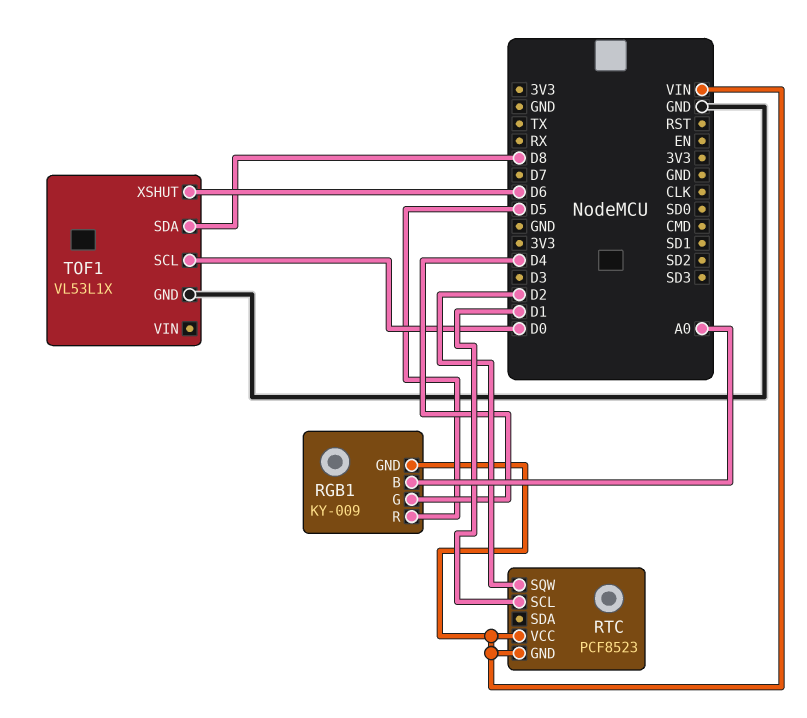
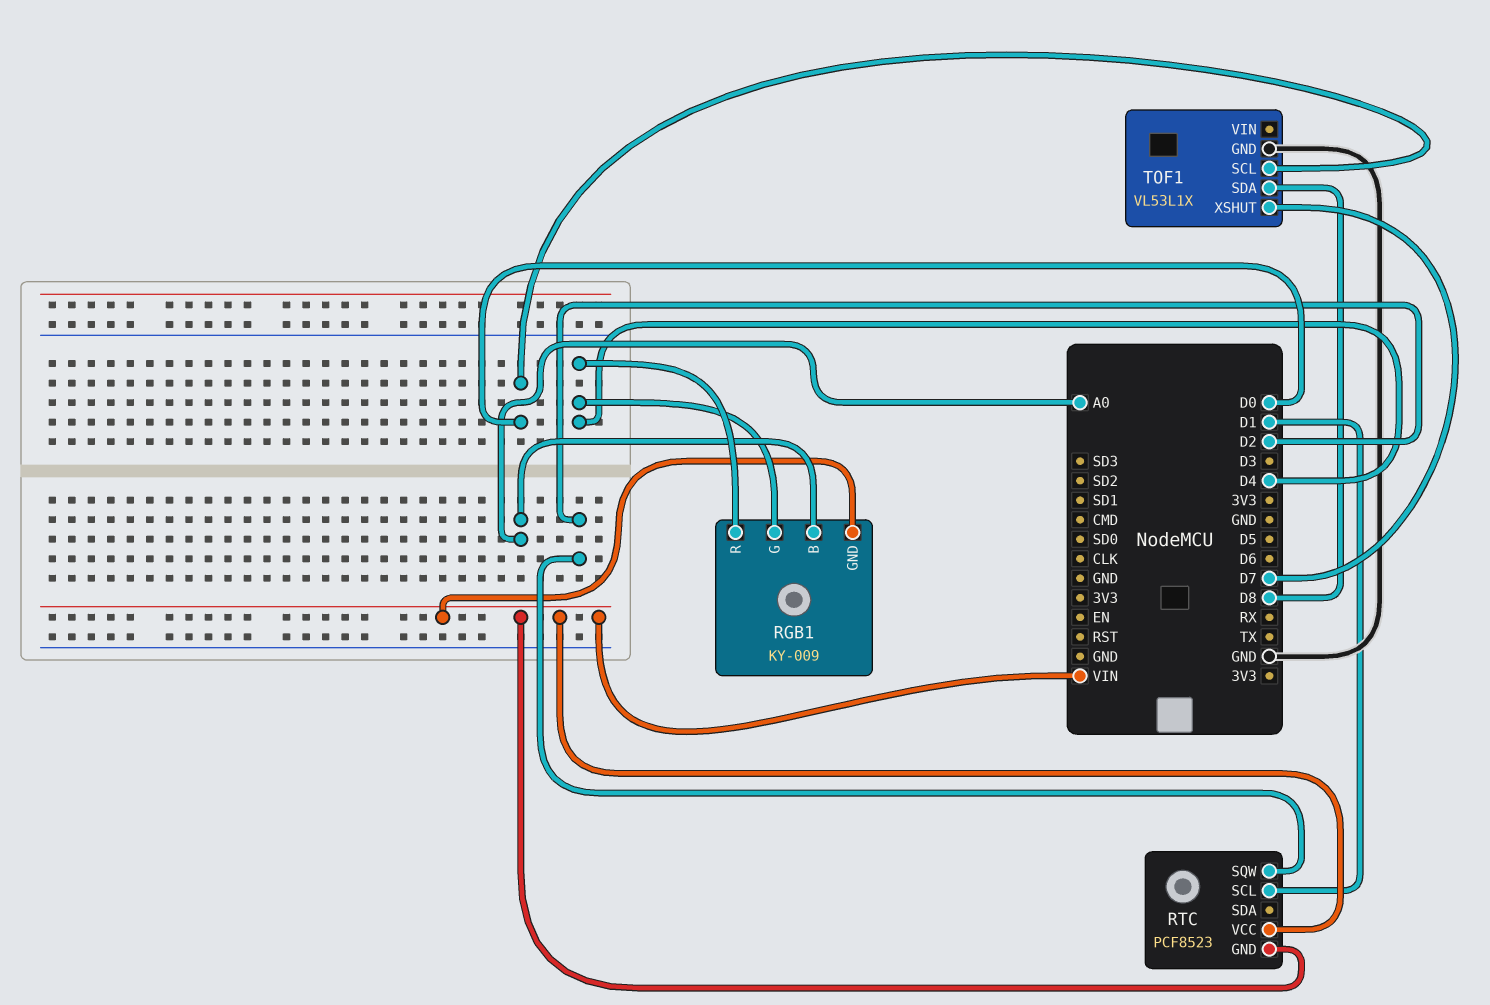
RGB1 pin R: D5 -> D4
TOF1 pin XSHUT: D6 -> D7

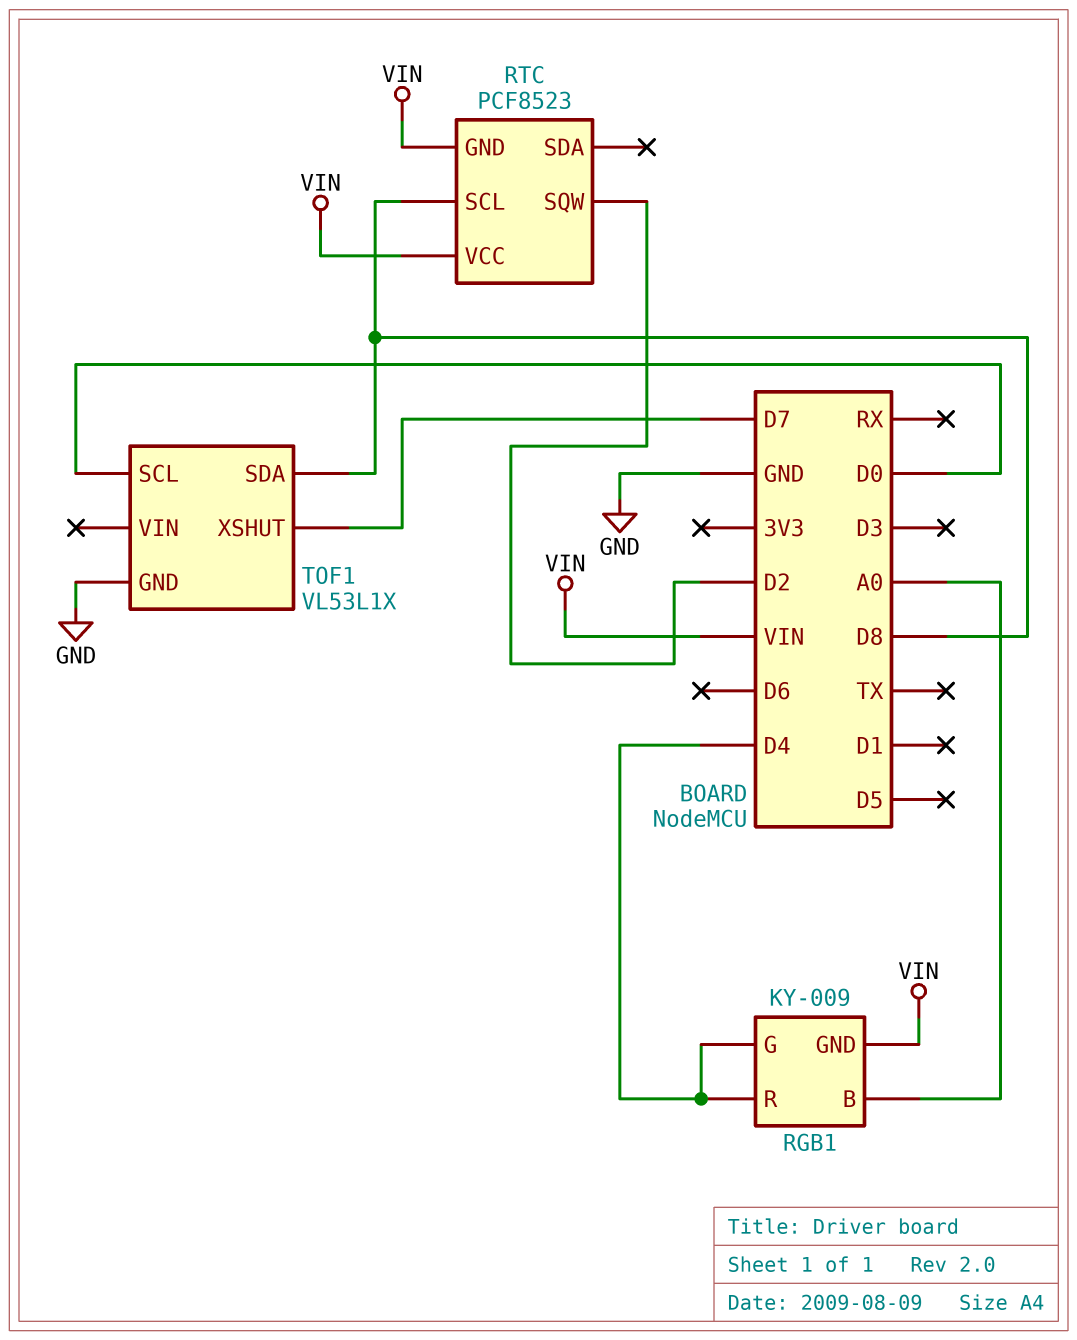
RTC pin SCL: D1 -> D8

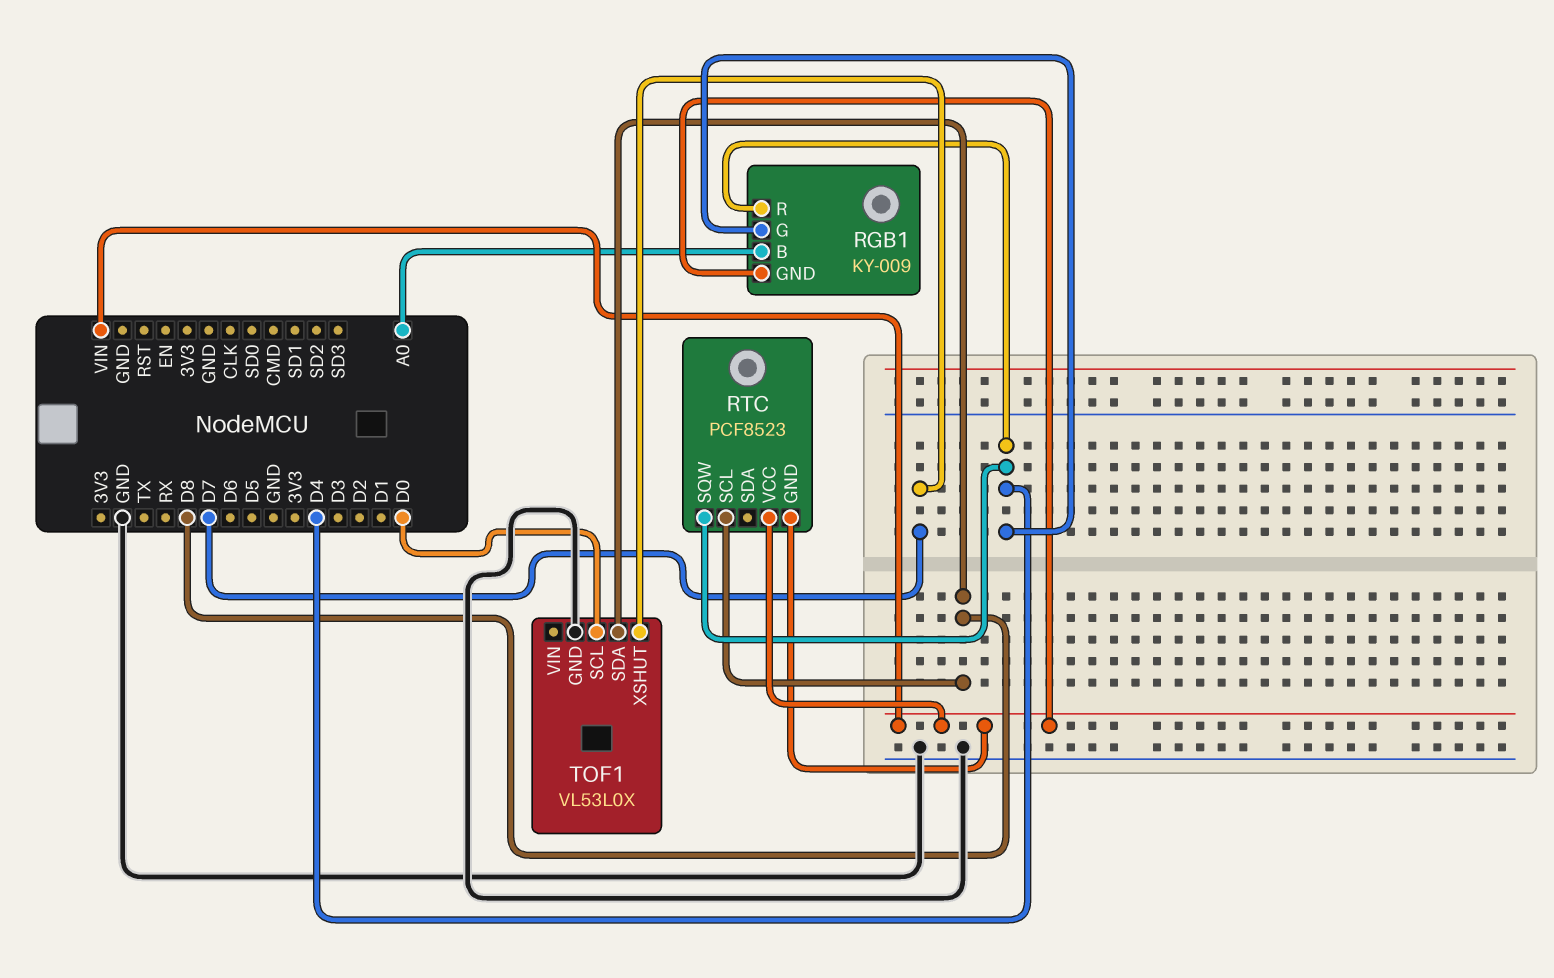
RTC pin SQW: D2 -> D4
TOF1: VL53L1X -> VL53L0X

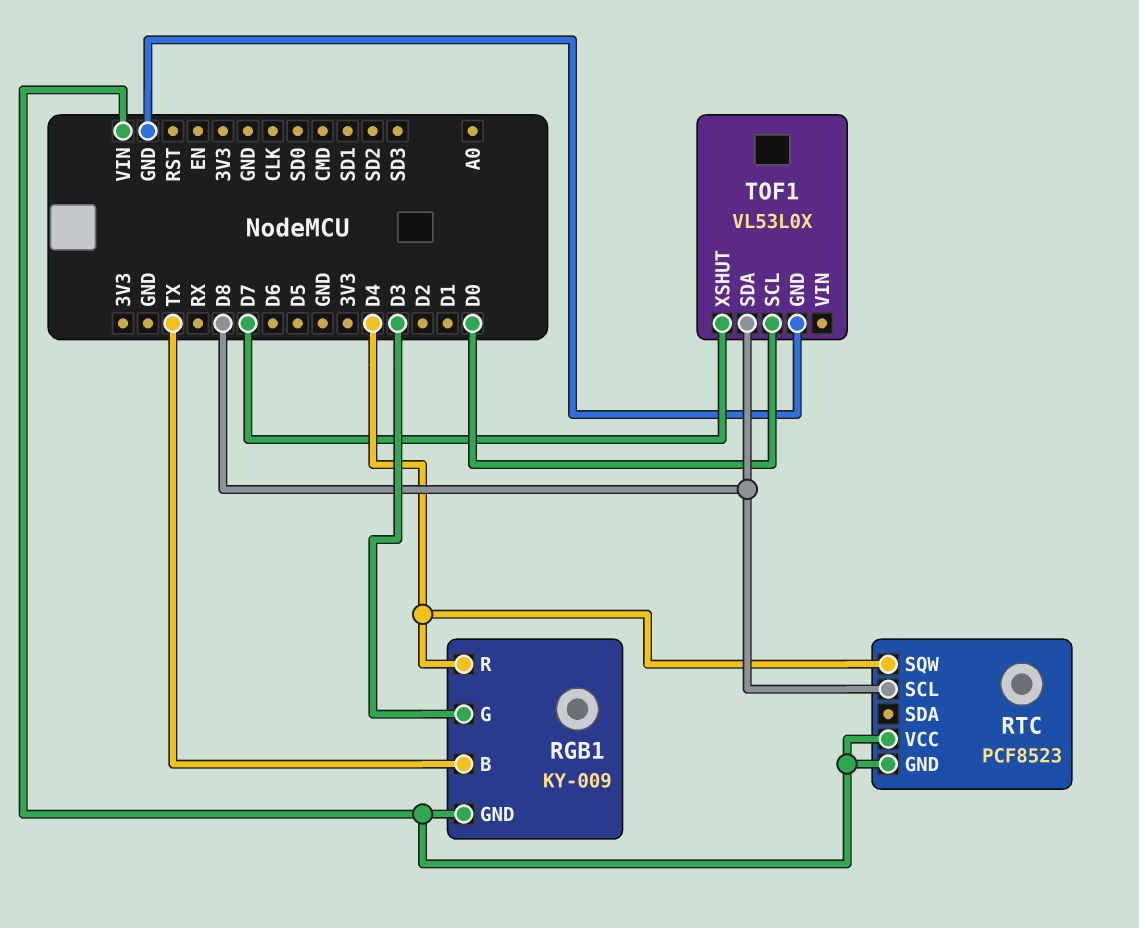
RGB1 pin B: A0 -> TX
RGB1 pin G: D4 -> D3

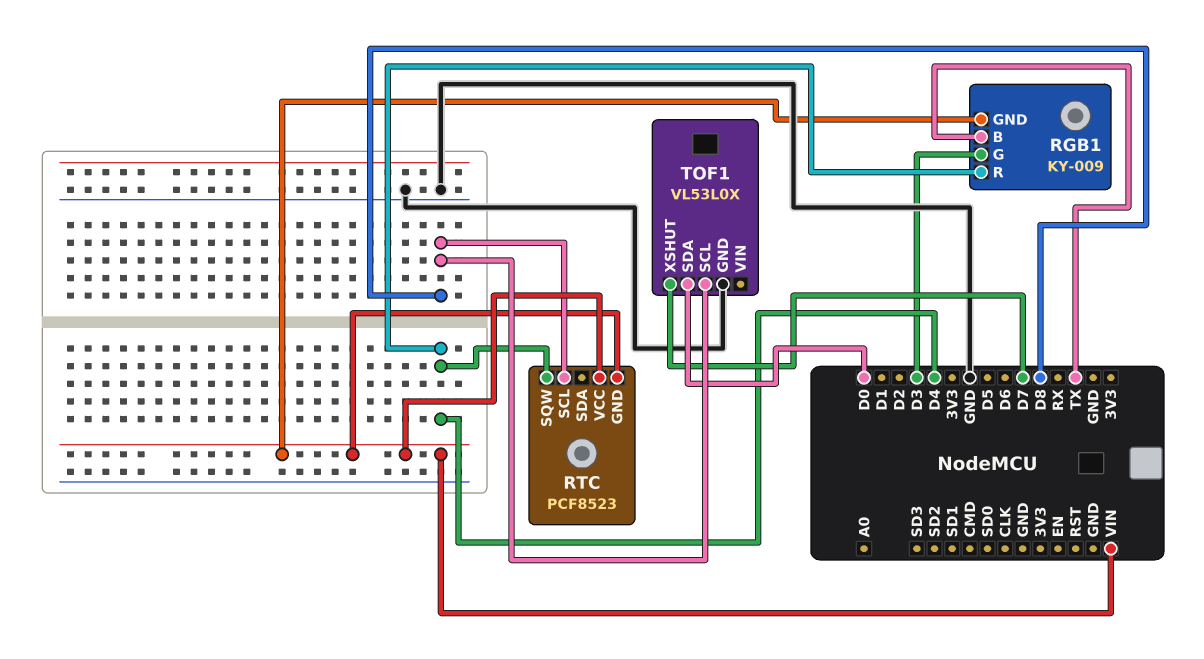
TOF1 pin SCL: D0 -> D8
TOF1 pin SDA: D8 -> D0

